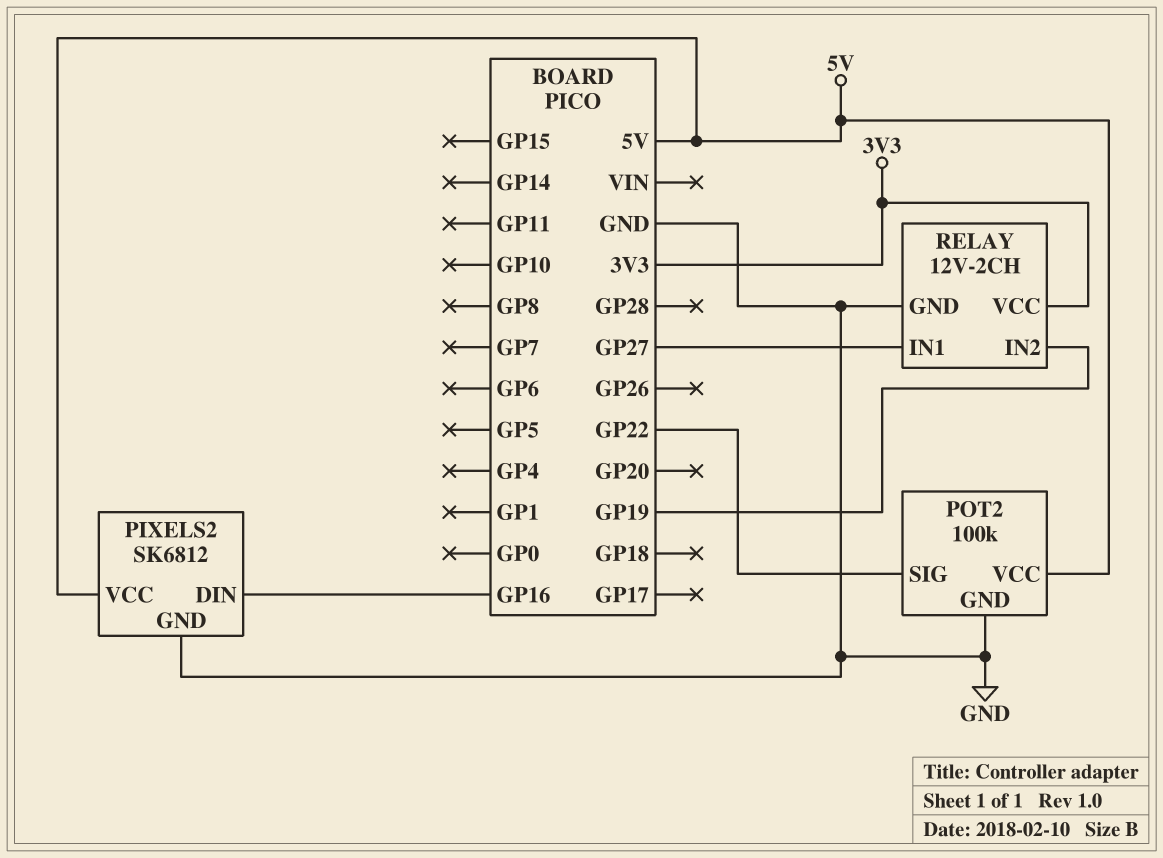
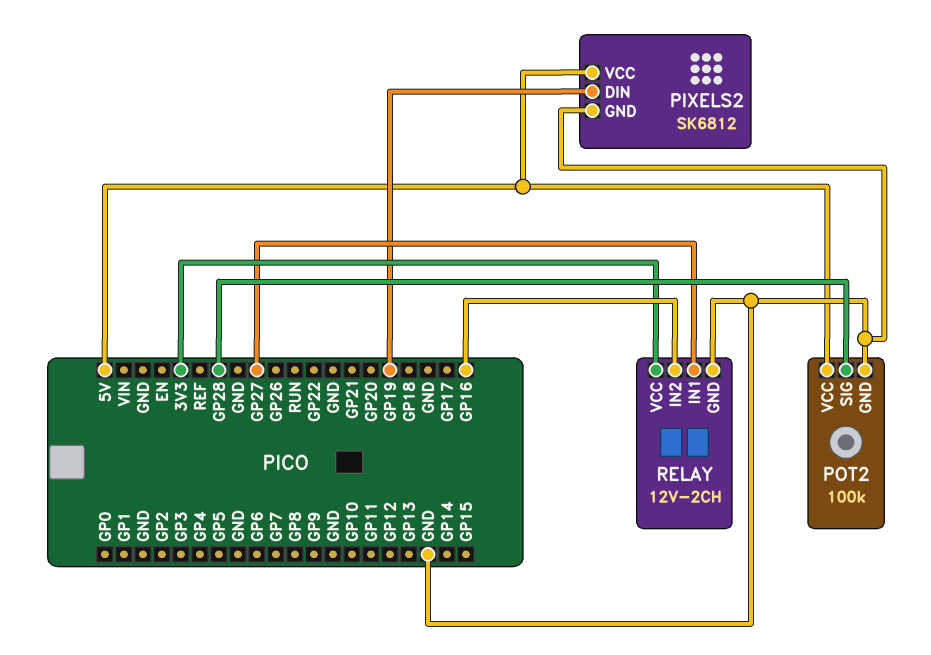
PIXELS2 pin DIN: GP16 -> GP19
POT2 pin SIG: GP22 -> GP28
RELAY pin IN2: GP19 -> GP16

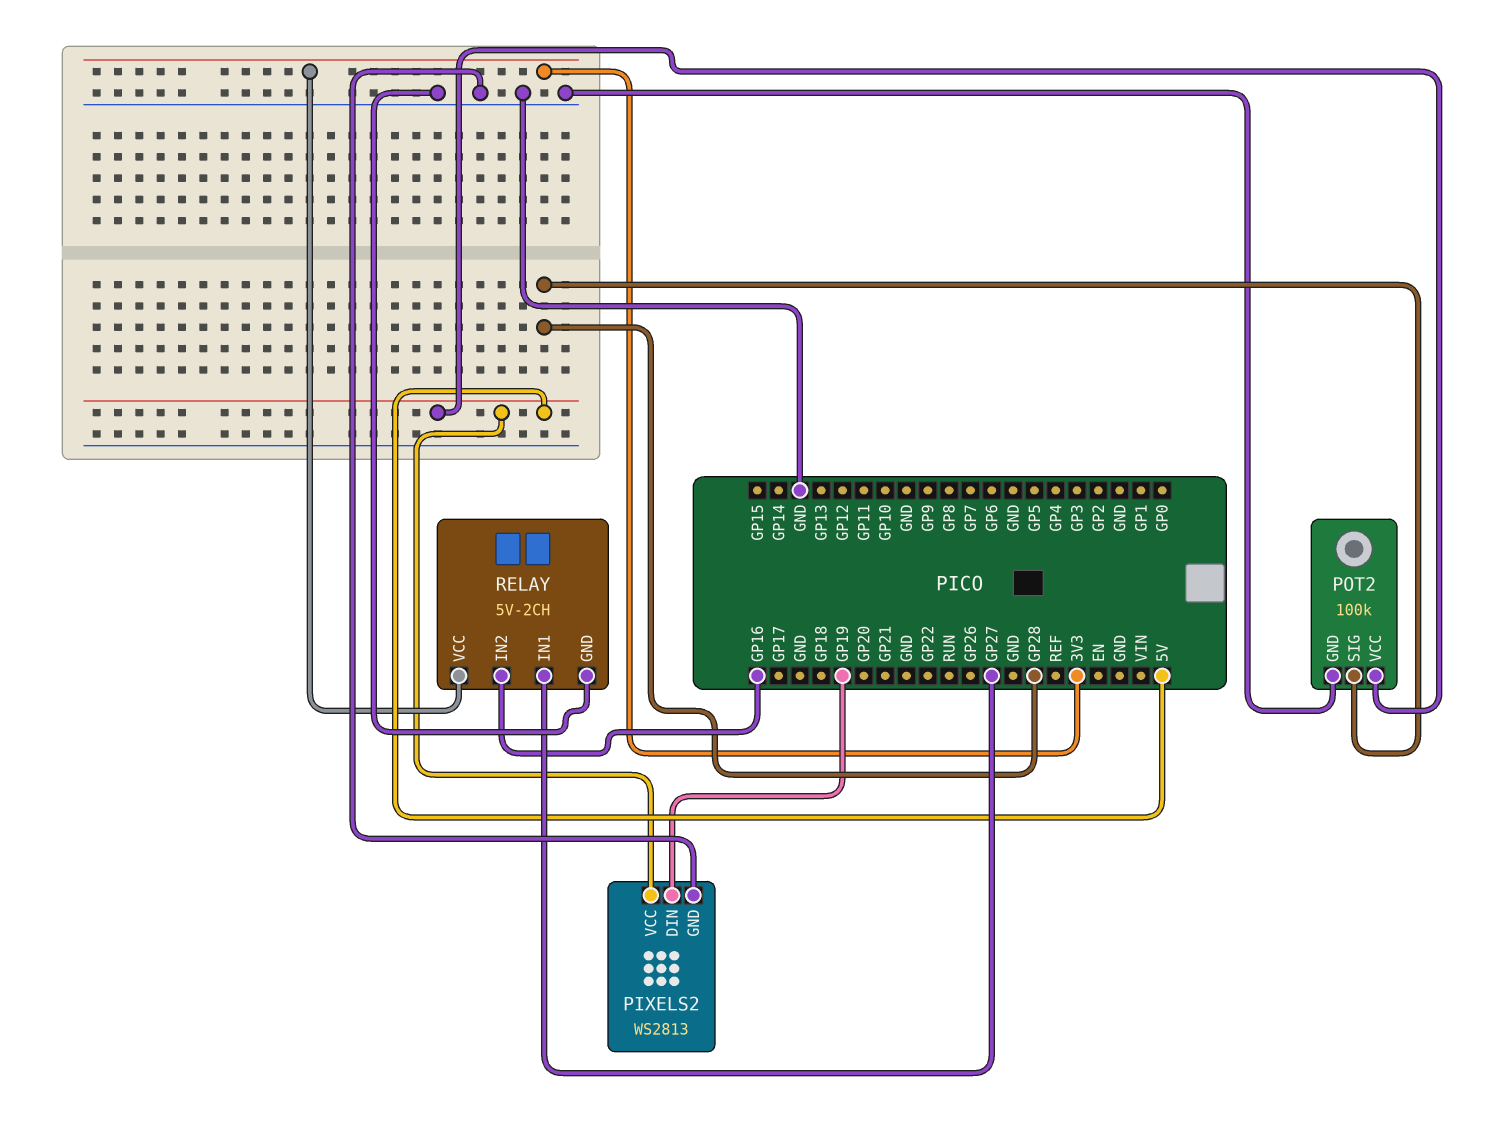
PIXELS2: SK6812 -> WS2813
RELAY: 12V-2CH -> 5V-2CH

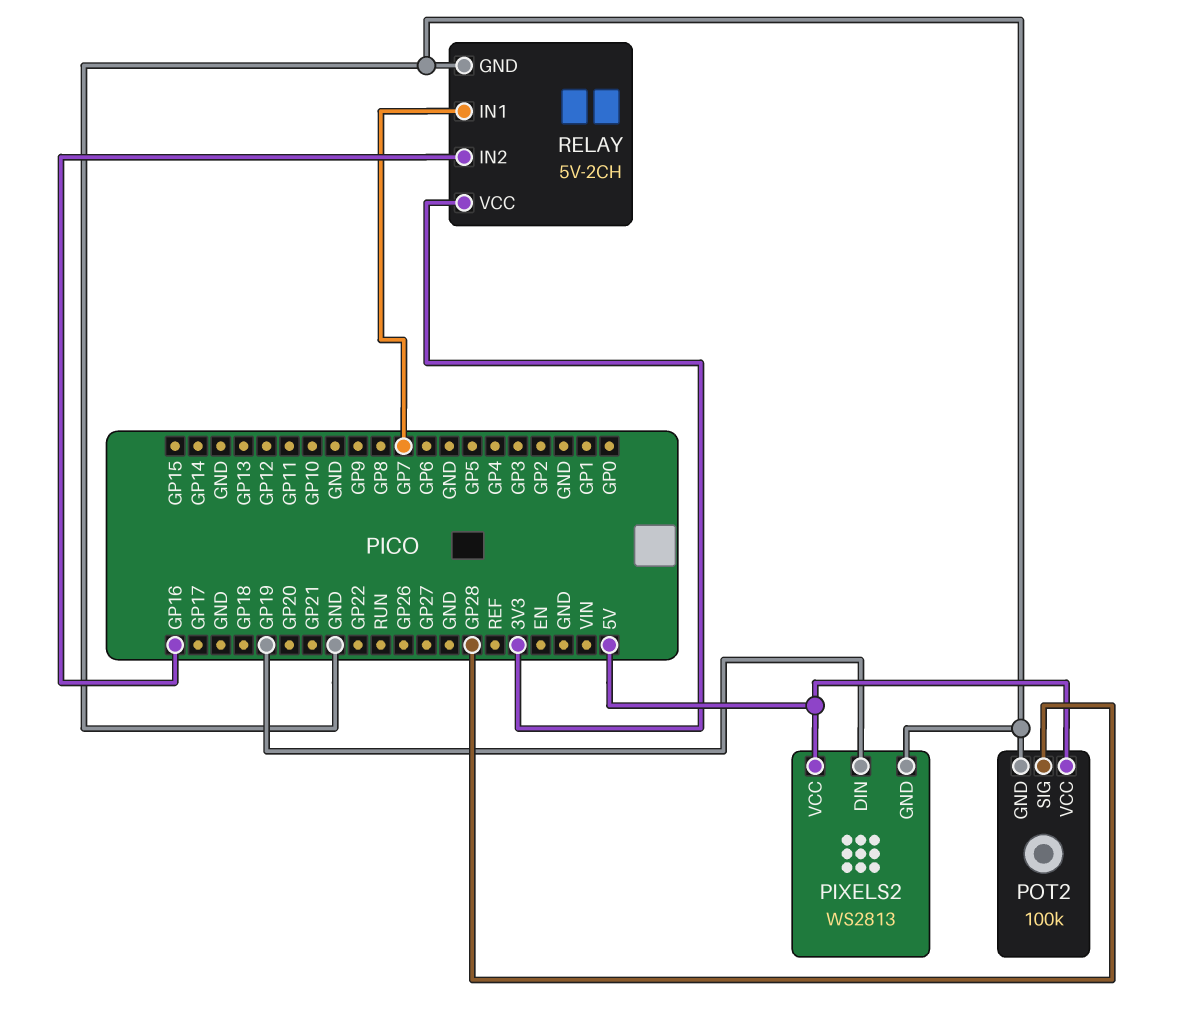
RELAY pin IN1: GP27 -> GP7

